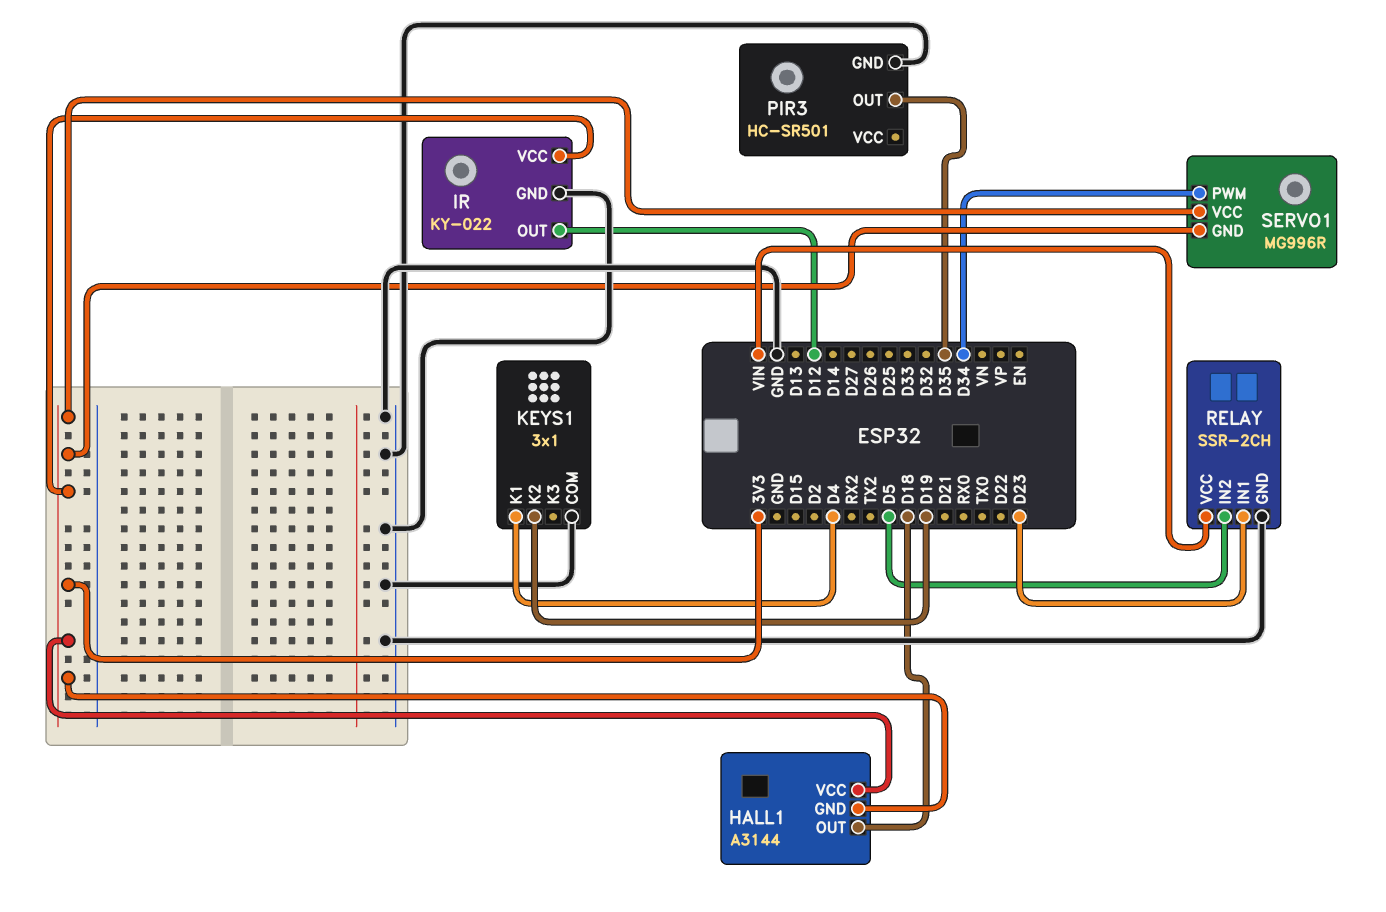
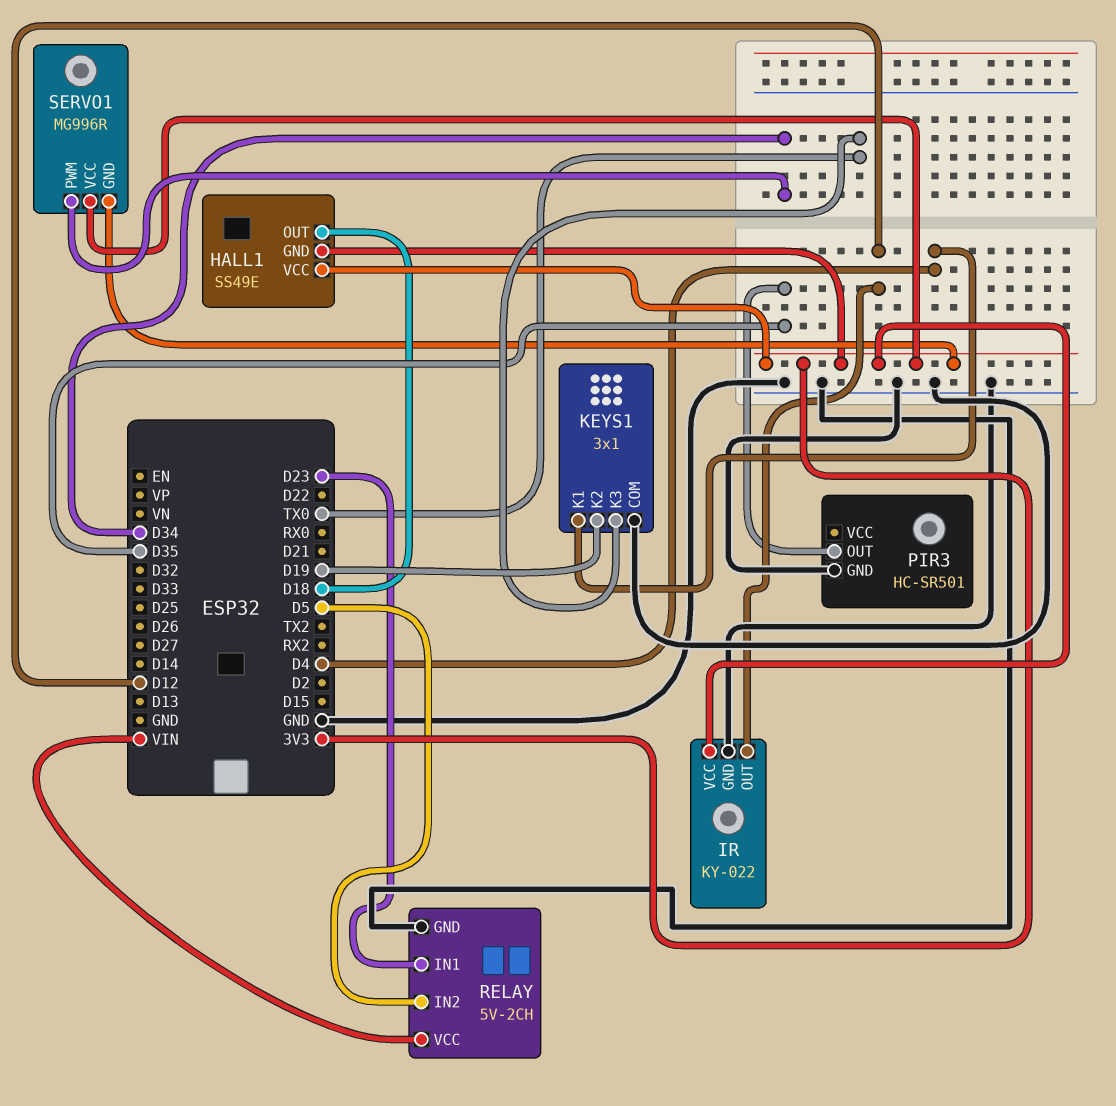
HALL1: A3144 -> SS49E
KEYS1 pin K3: none -> TX0
RELAY: SSR-2CH -> 5V-2CH

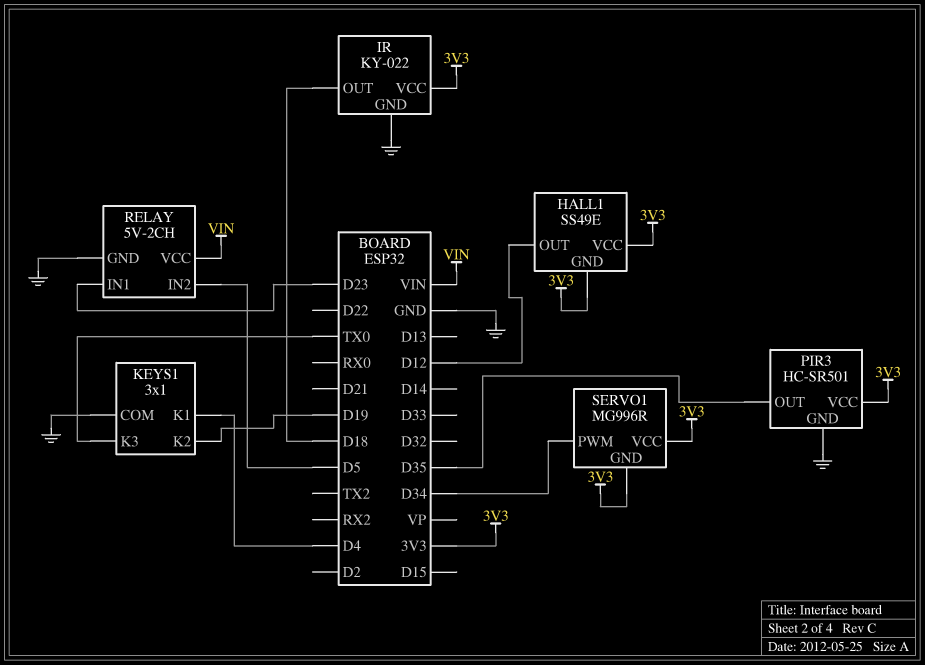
HALL1 pin OUT: D18 -> D12
IR pin OUT: D12 -> D18
PIR3 pin VCC: none -> 3V3

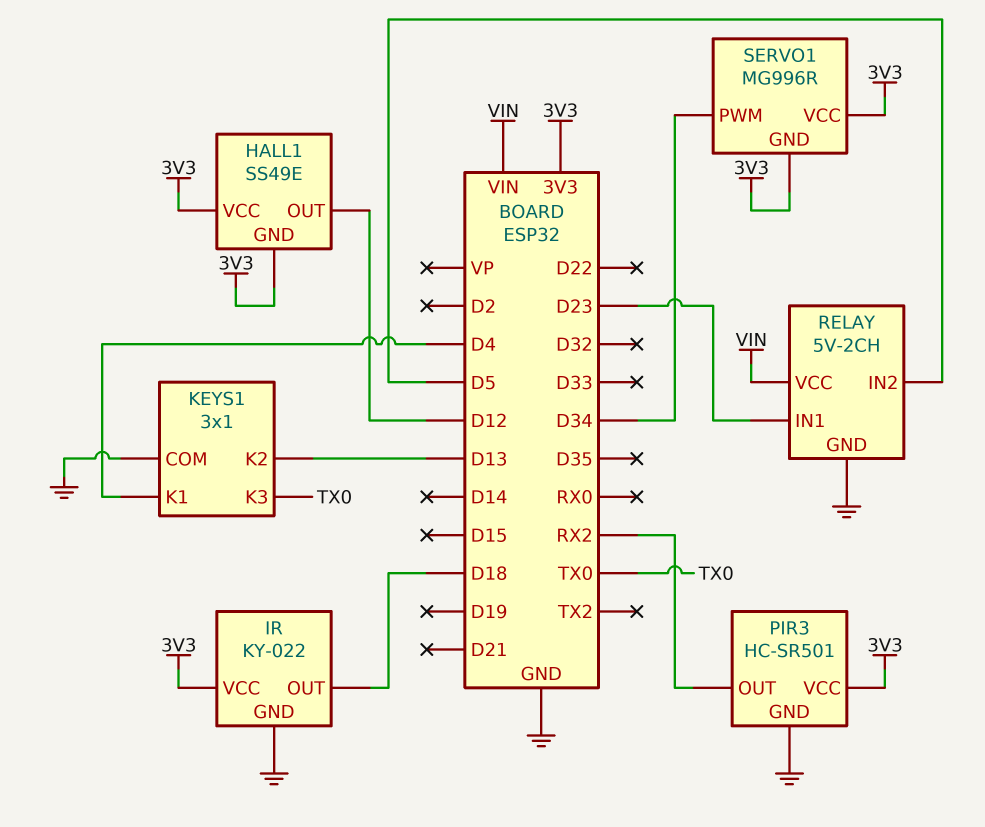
KEYS1 pin K2: D19 -> D13
PIR3 pin OUT: D35 -> RX2

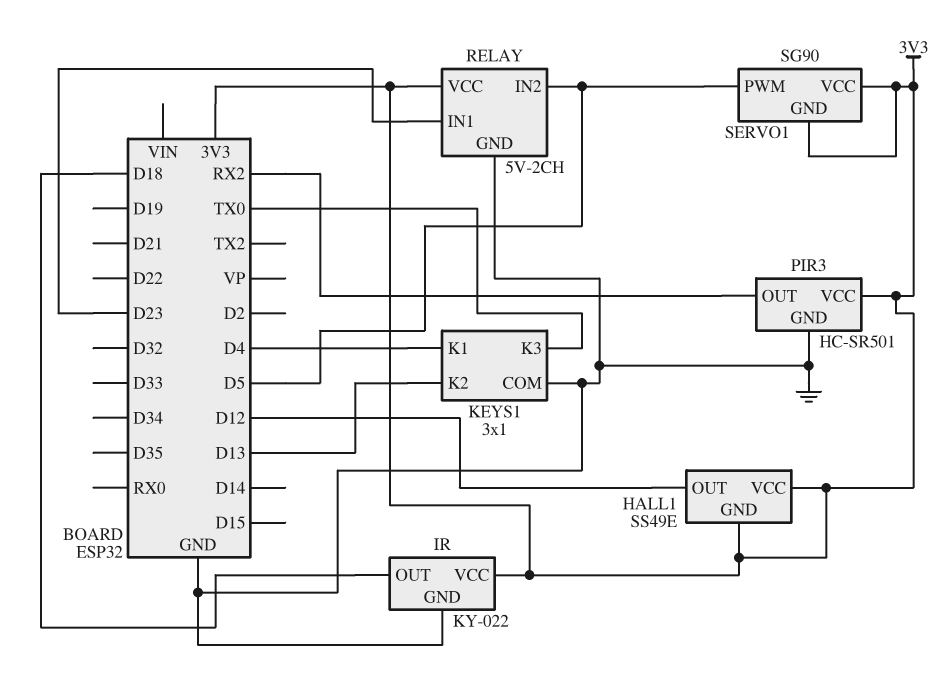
RELAY pin VCC: VIN -> 3V3
SERVO1: MG996R -> SG90
SERVO1 pin PWM: D34 -> D5

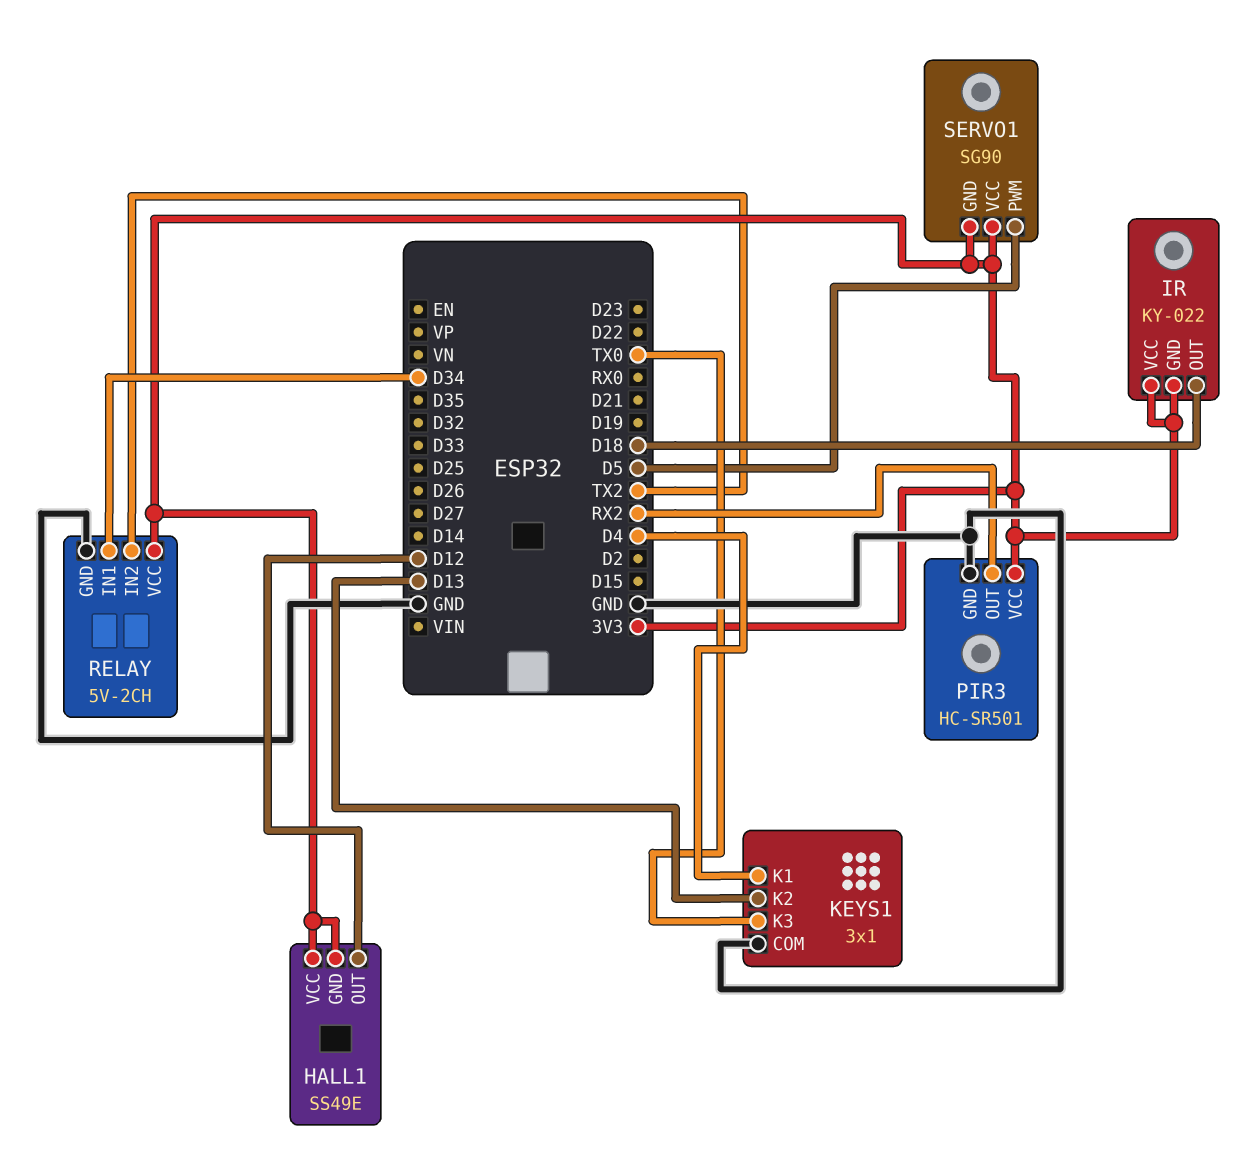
IR pin GND: GND -> 3V3
RELAY pin IN1: D23 -> D34
RELAY pin IN2: D5 -> TX2

